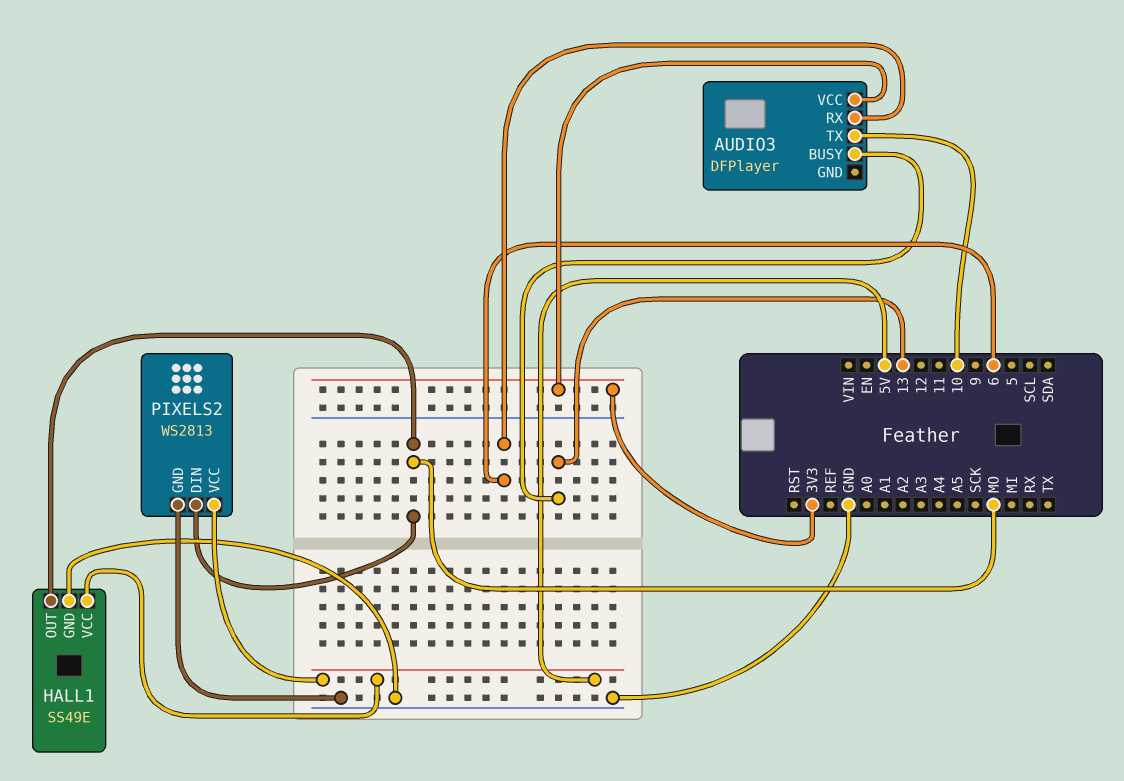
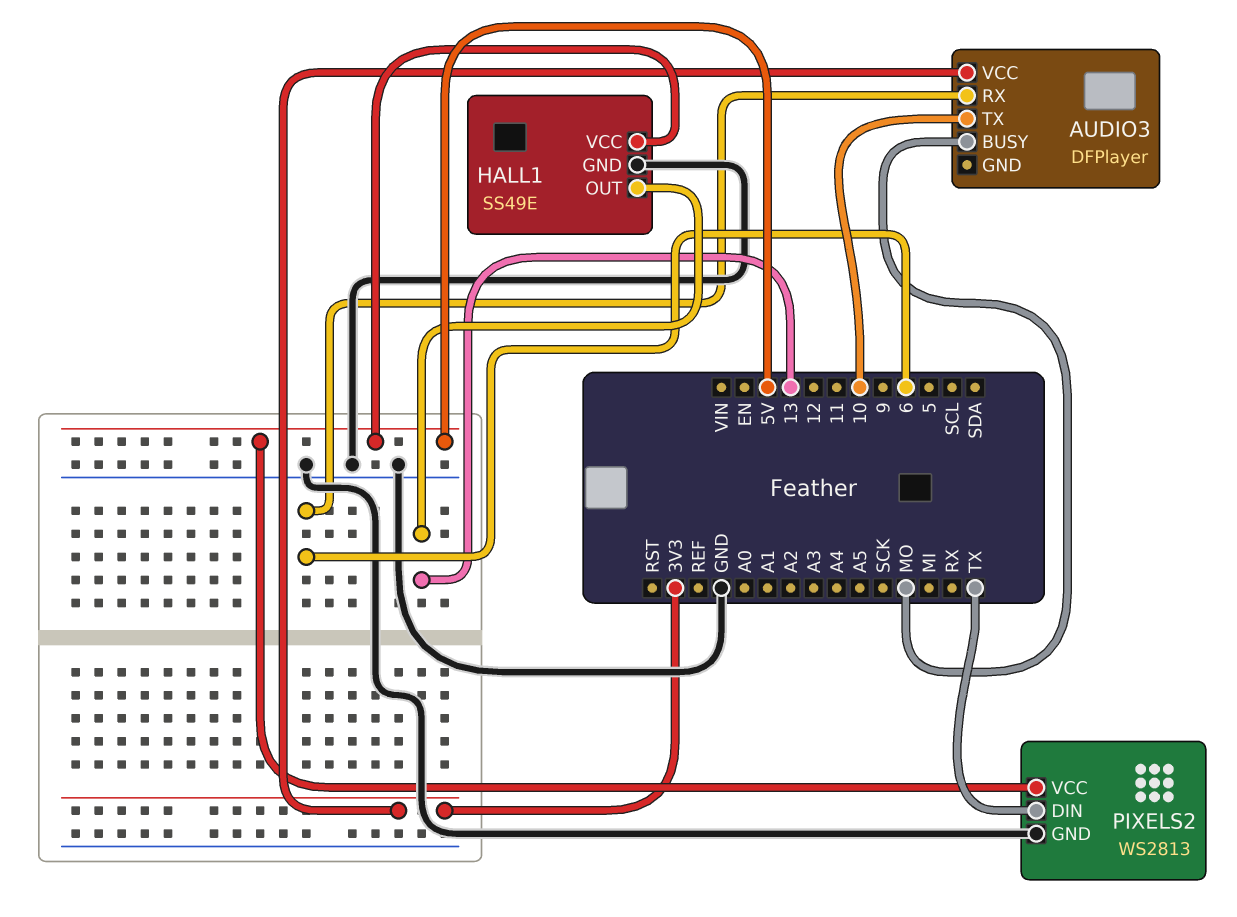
AUDIO3 pin BUSY: 13 -> MO
HALL1 pin OUT: MO -> 13
PIXELS2 pin DIN: MO -> TX

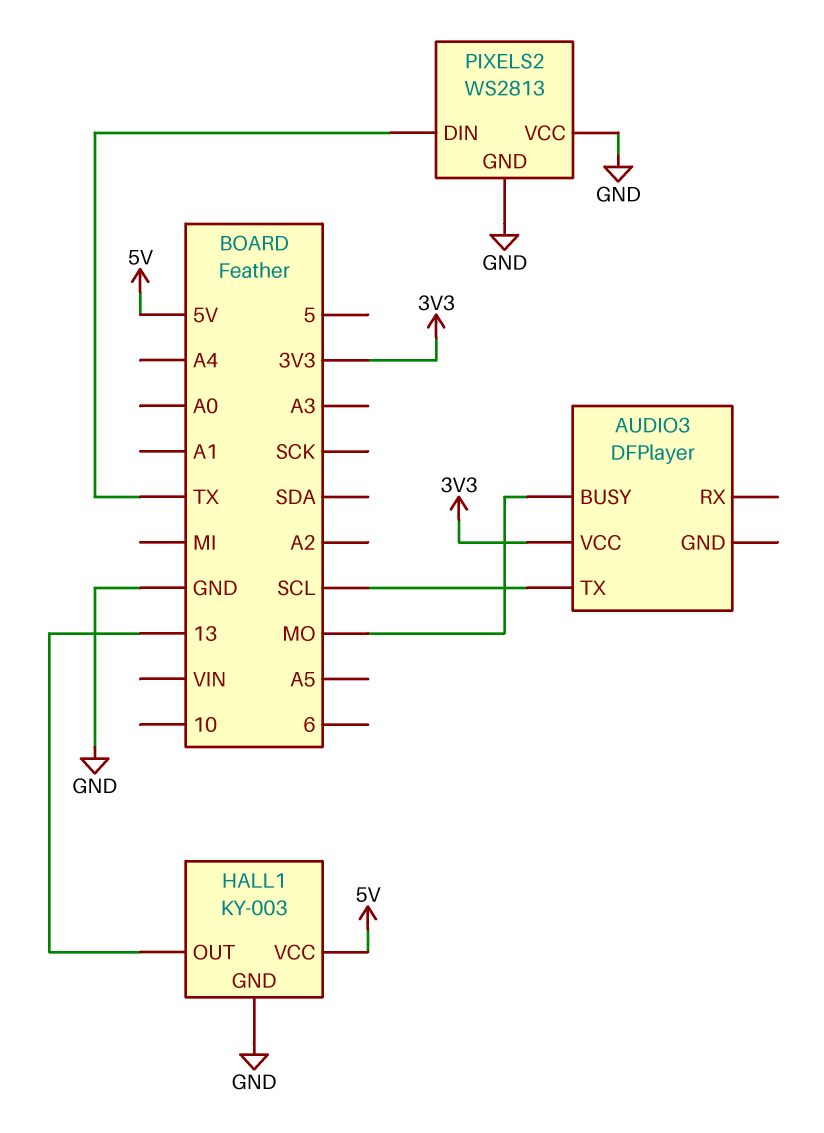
AUDIO3 pin RX: 6 -> none
AUDIO3 pin TX: 10 -> SCL
HALL1: SS49E -> KY-003
PIXELS2 pin VCC: 5V -> GND

